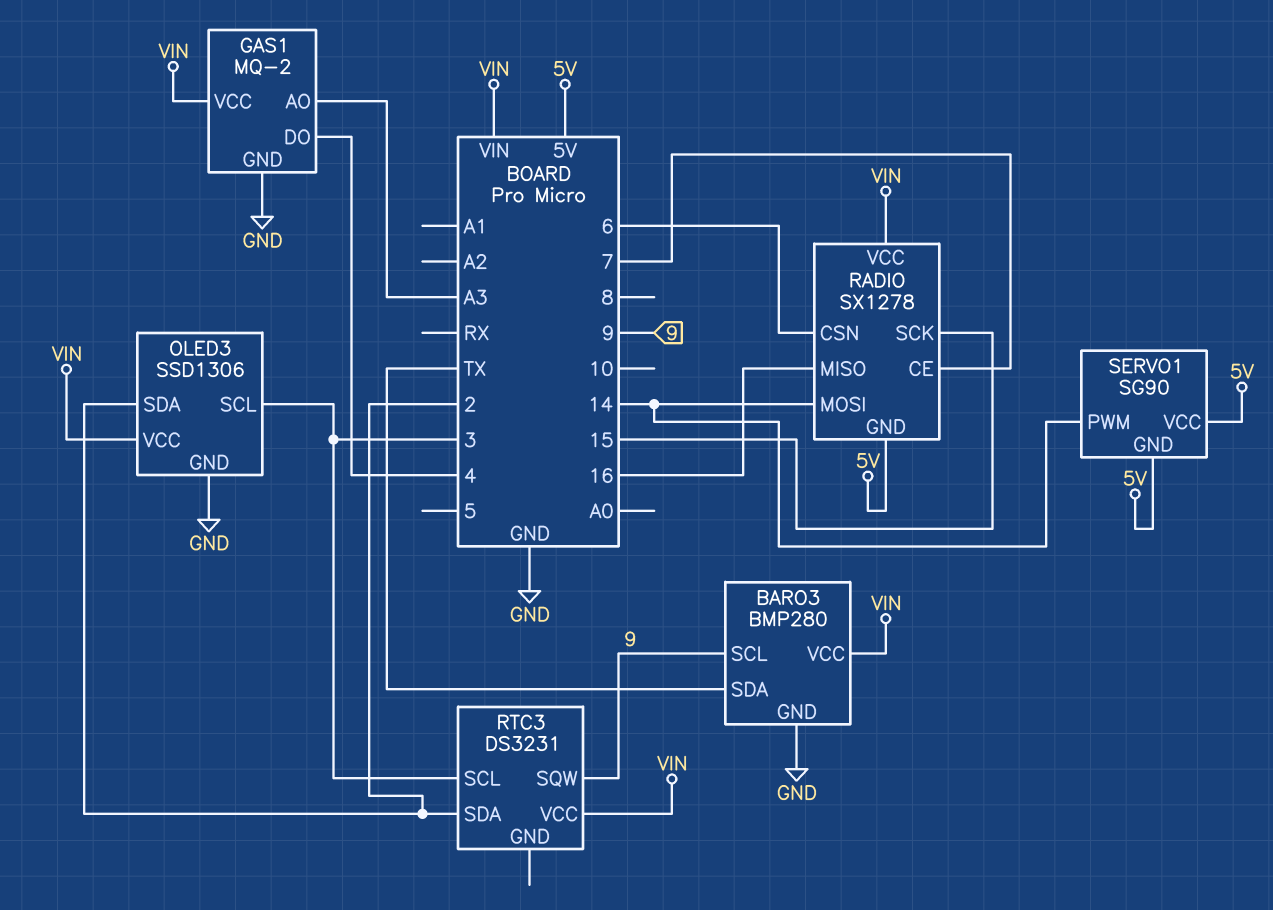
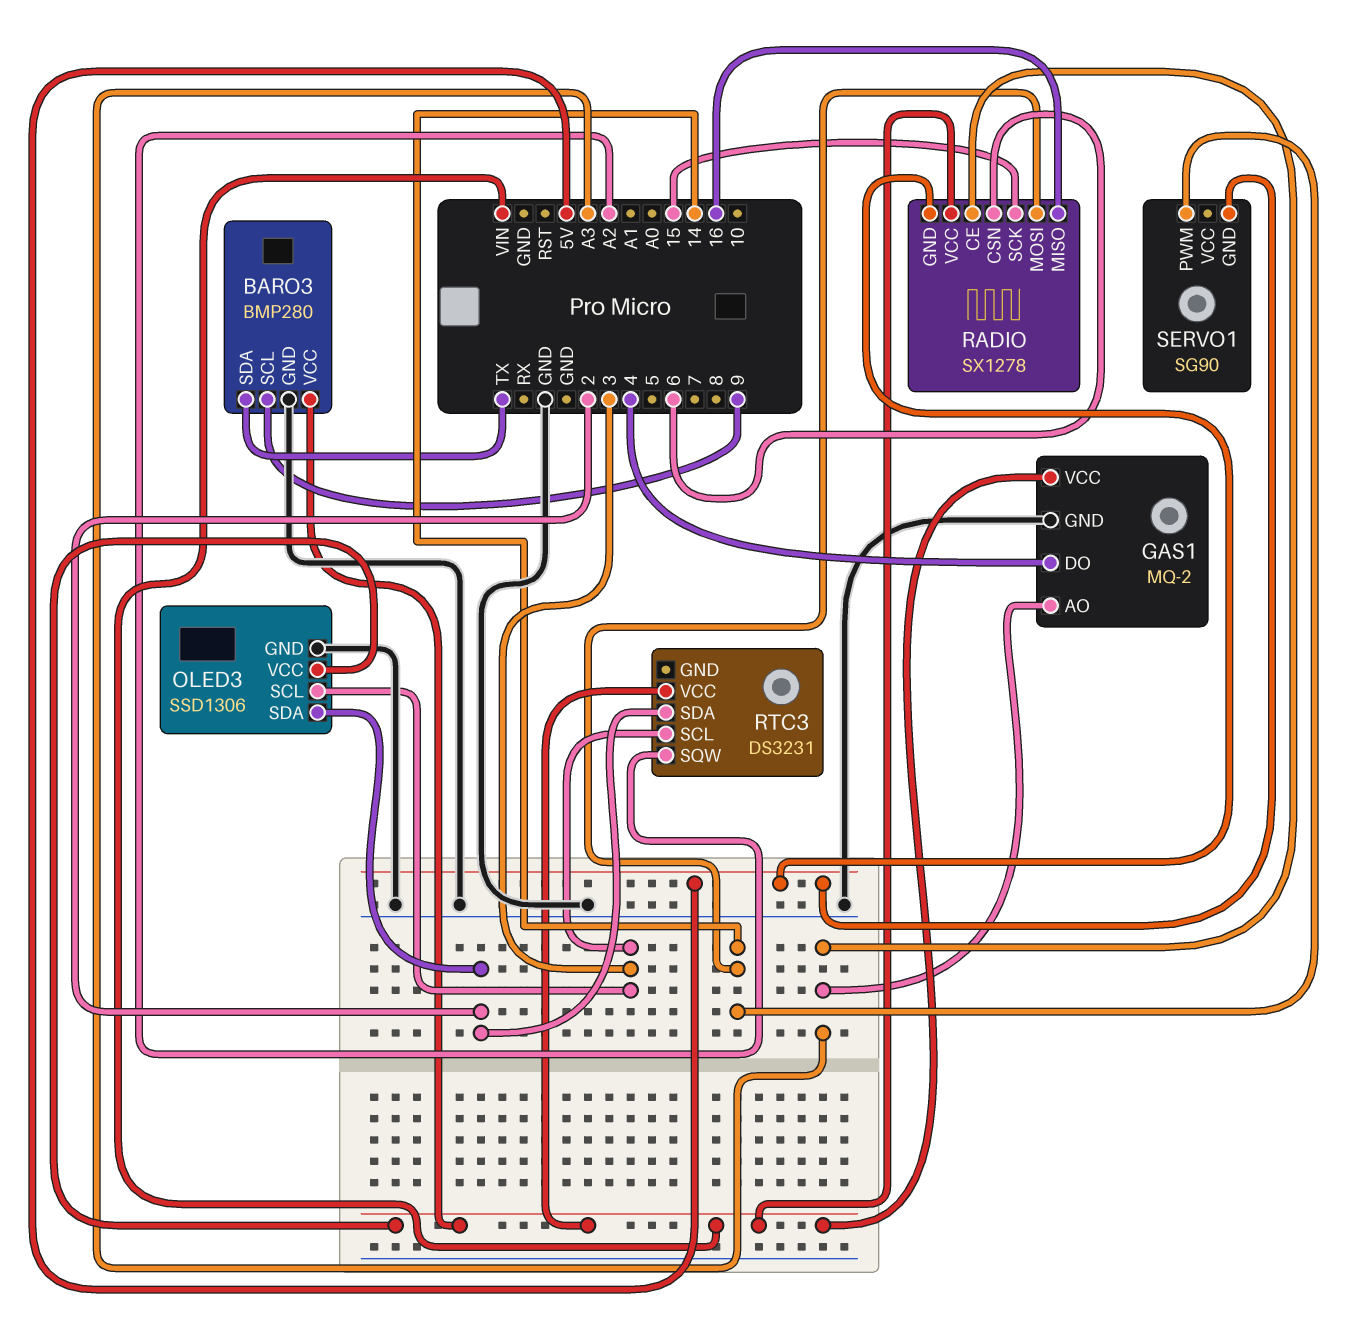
RADIO pin CE: 7 -> A3
RTC3 pin SQW: 9 -> A2
SERVO1 pin VCC: 5V -> none

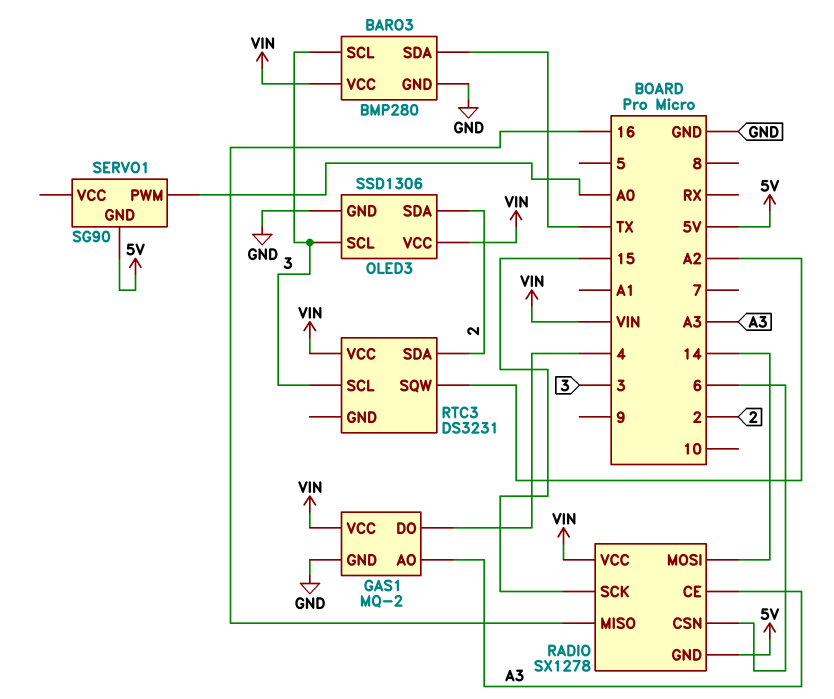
BARO3 pin SCL: 9 -> 3
SERVO1 pin PWM: 14 -> A0

